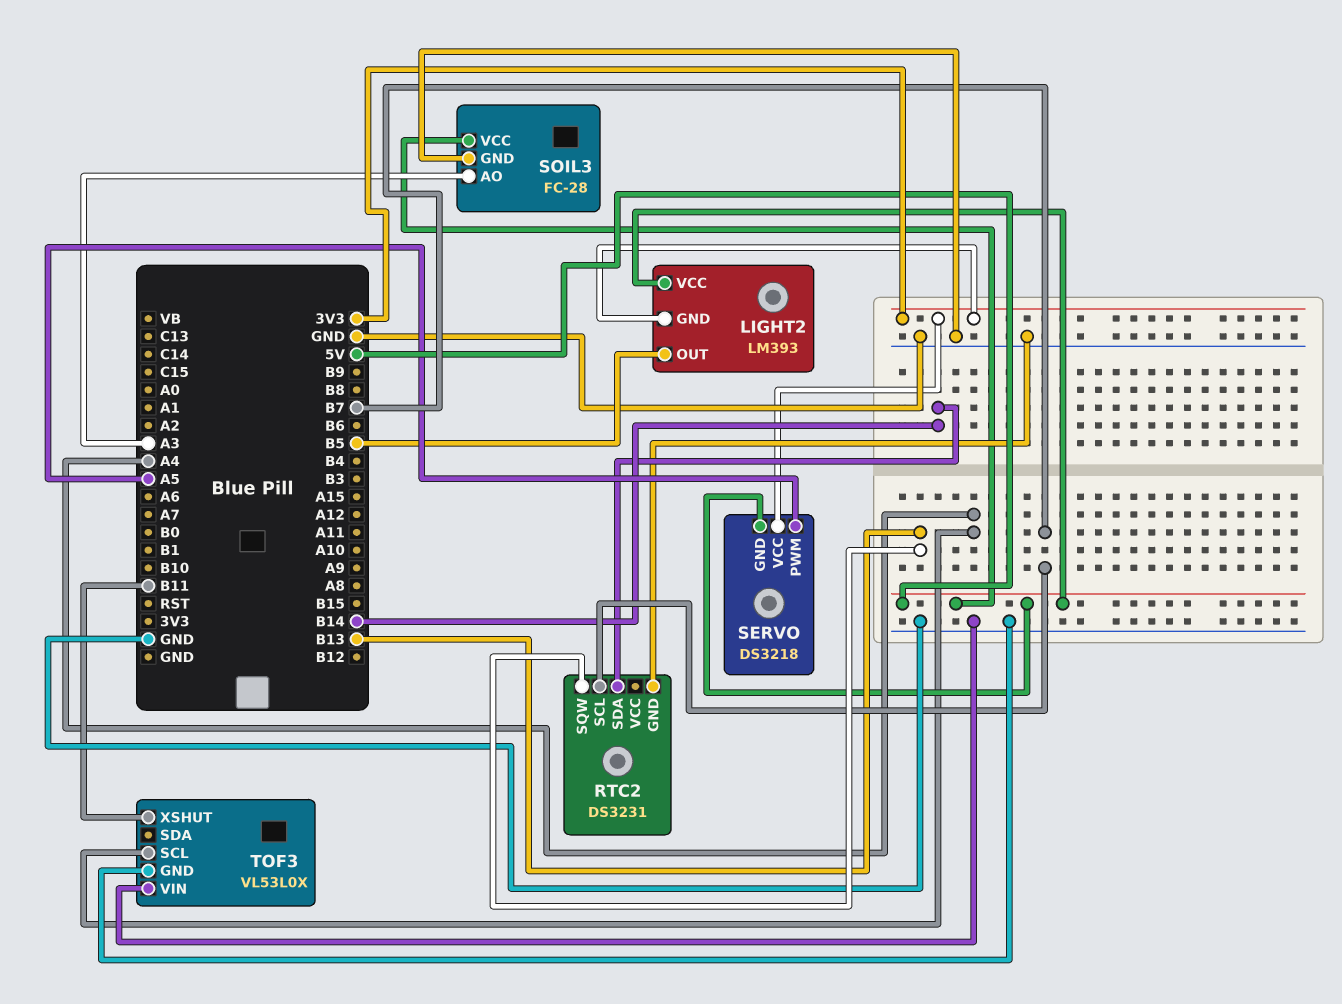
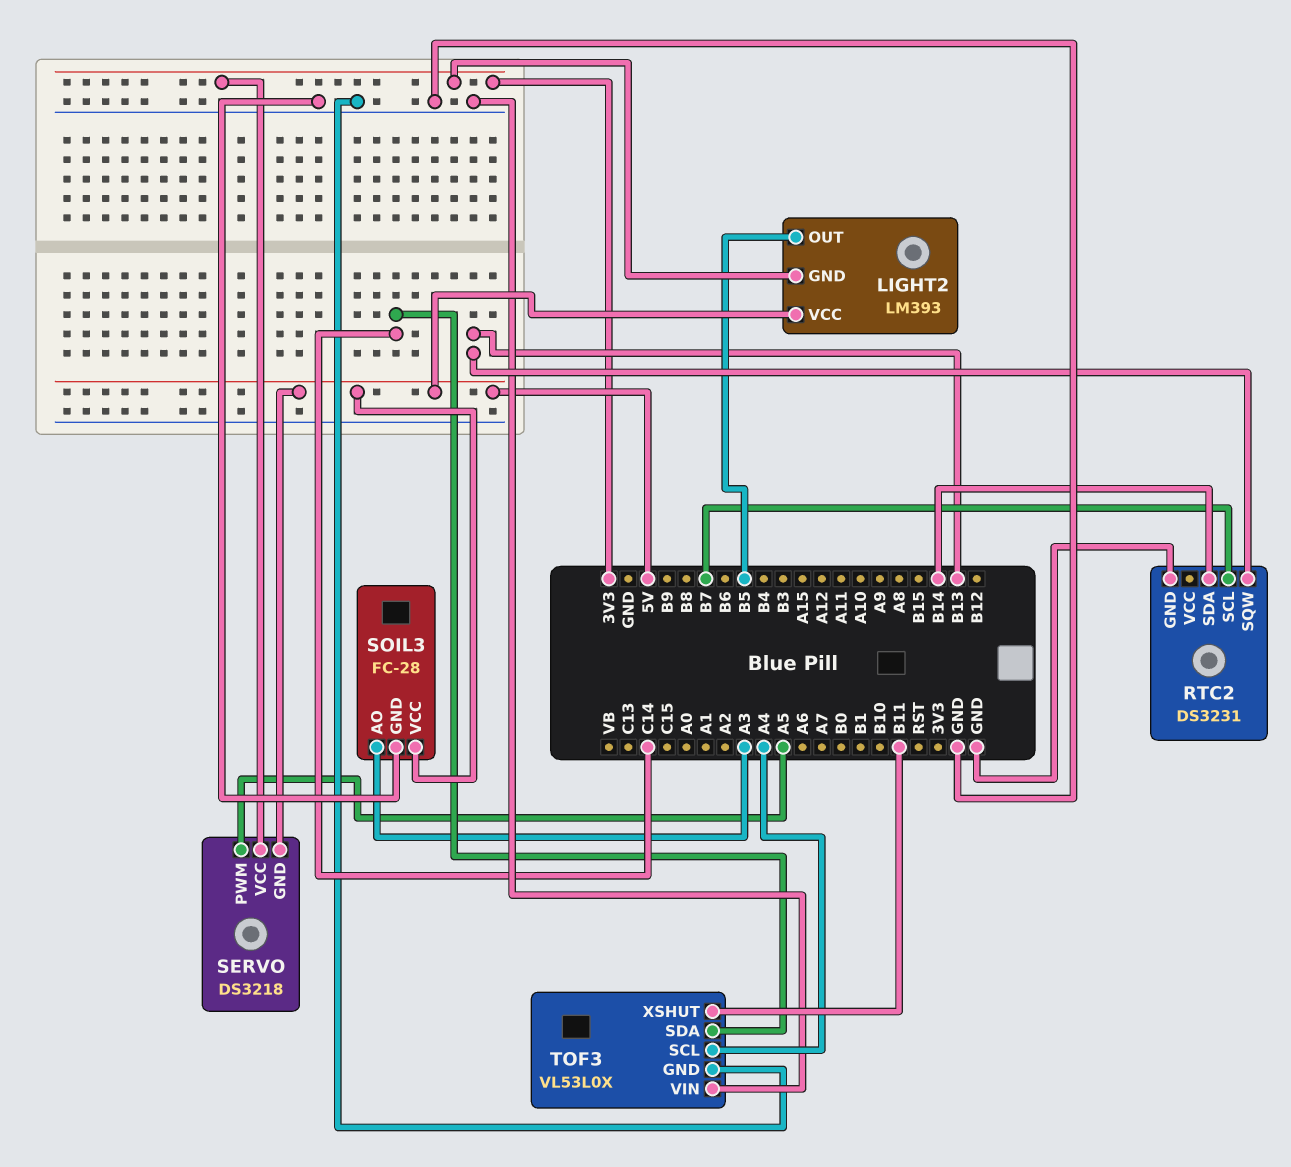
TOF3 pin SDA: none -> C14

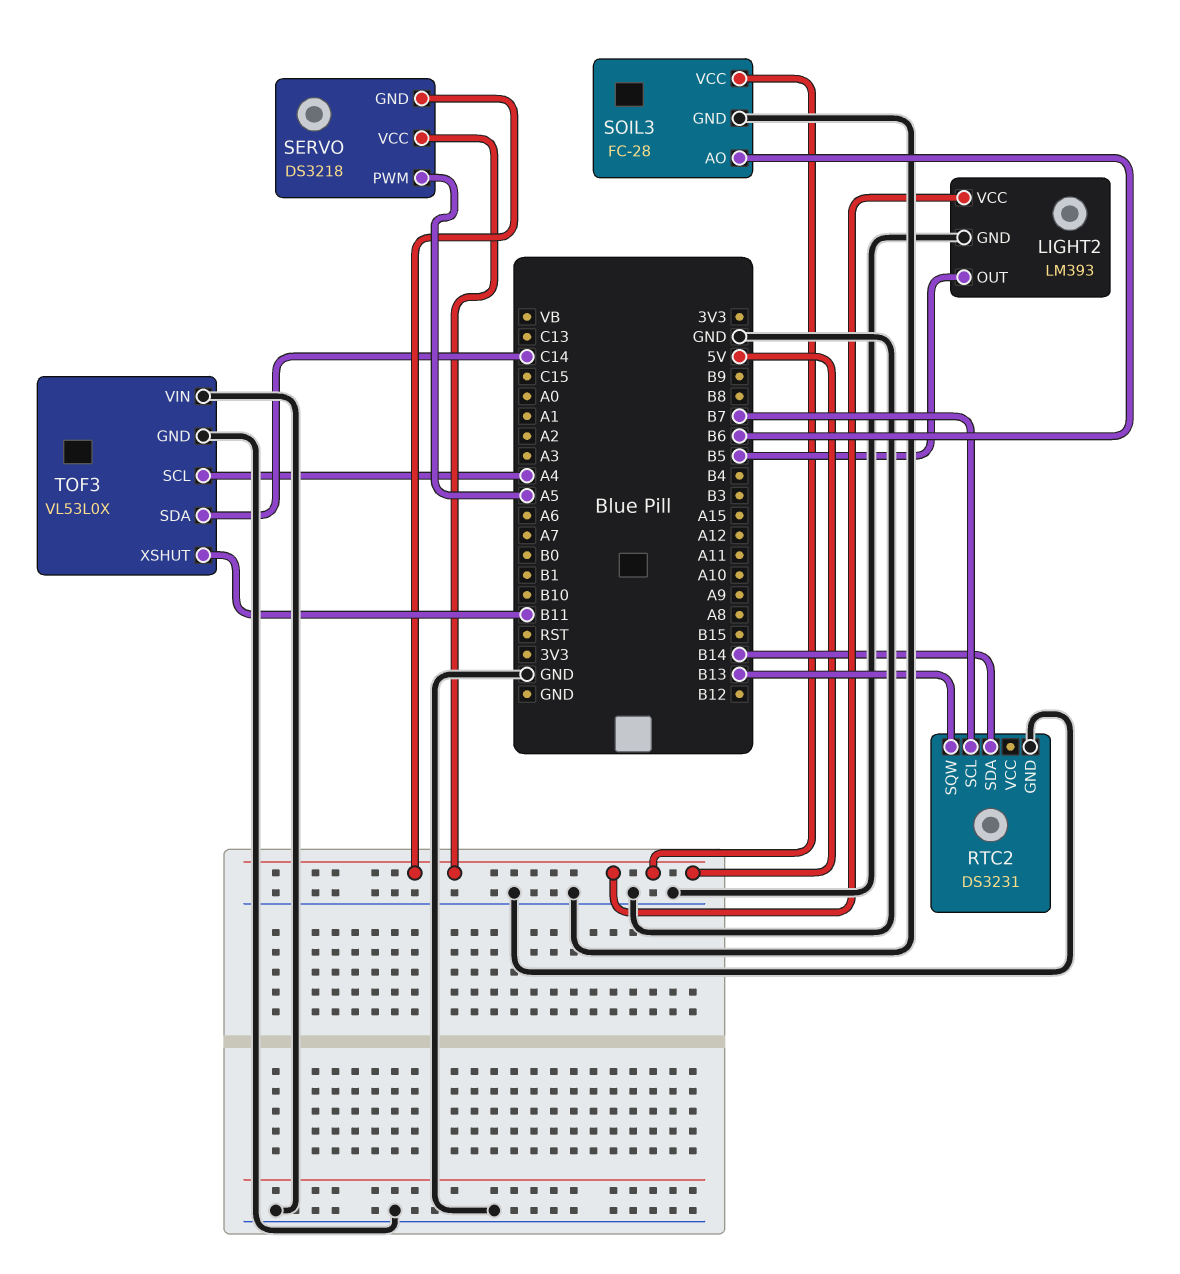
LIGHT2 pin GND: 3V3 -> GND
SERVO pin VCC: 3V3 -> 5V
SOIL3 pin AO: A3 -> B6

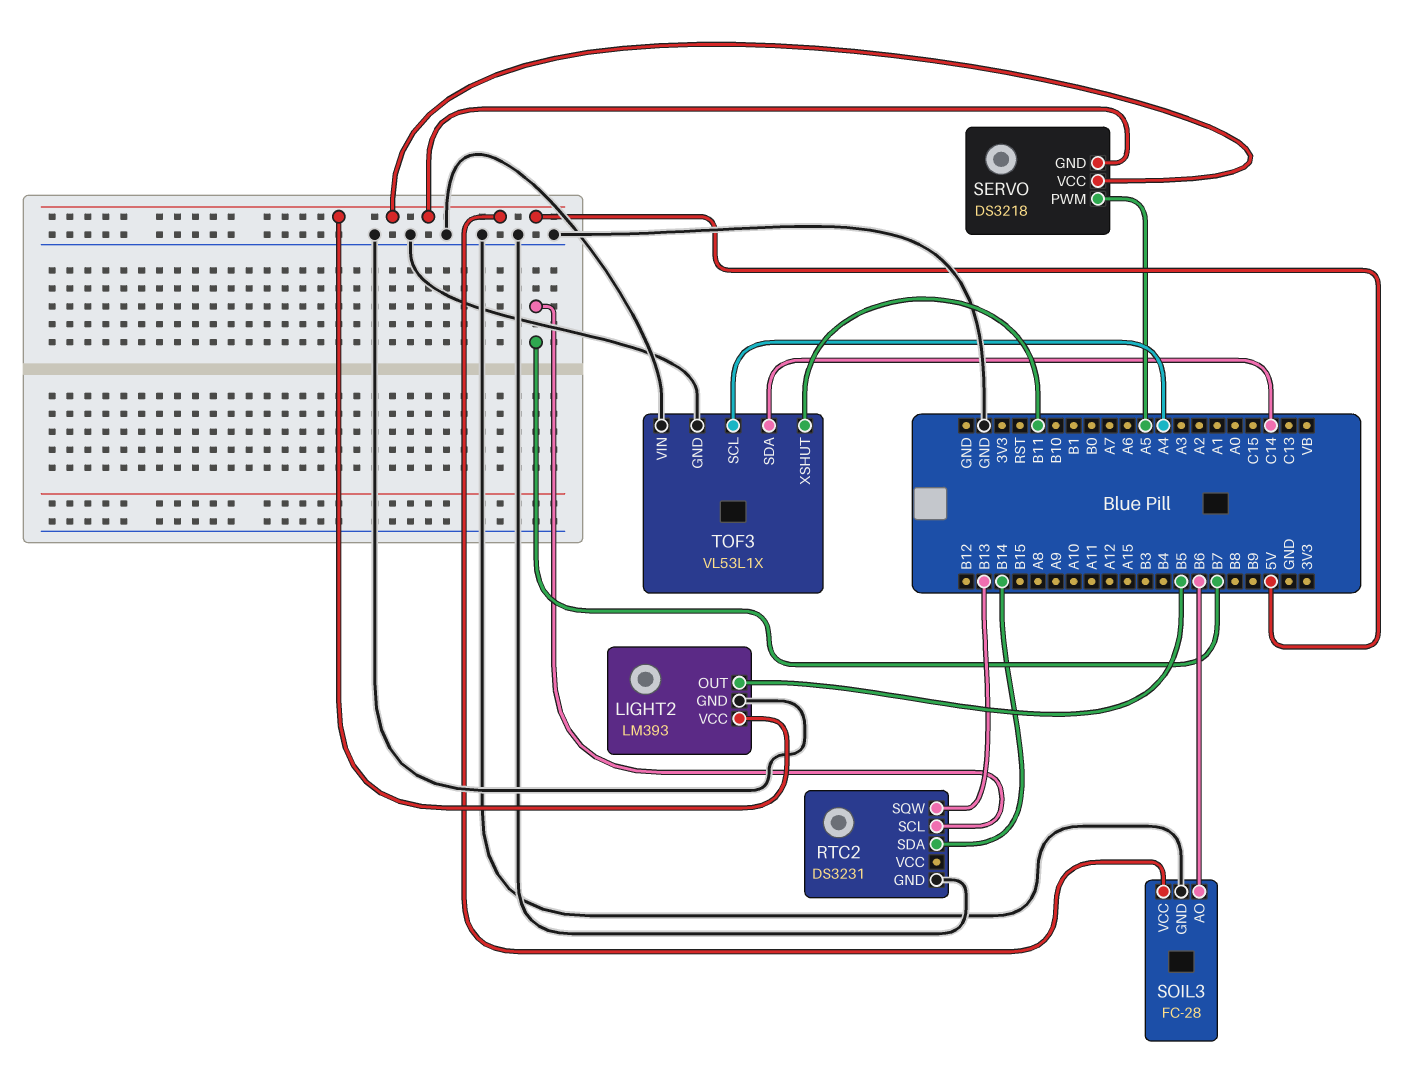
TOF3: VL53L0X -> VL53L1X

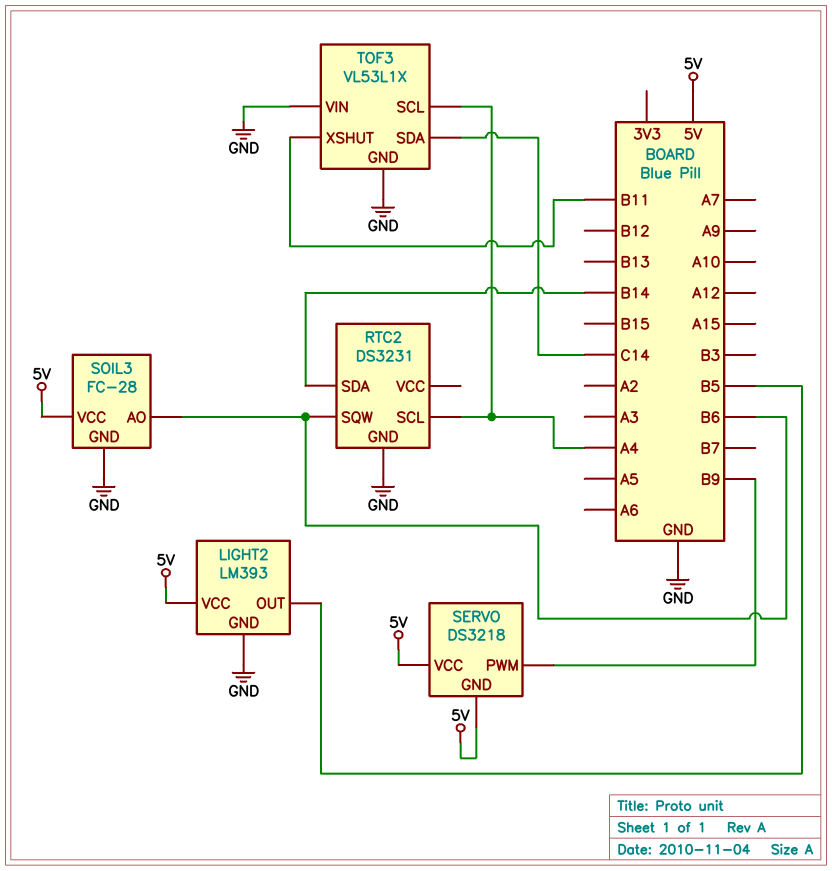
RTC2 pin SCL: B7 -> A4
RTC2 pin SQW: B13 -> B6
SERVO pin PWM: A5 -> B9

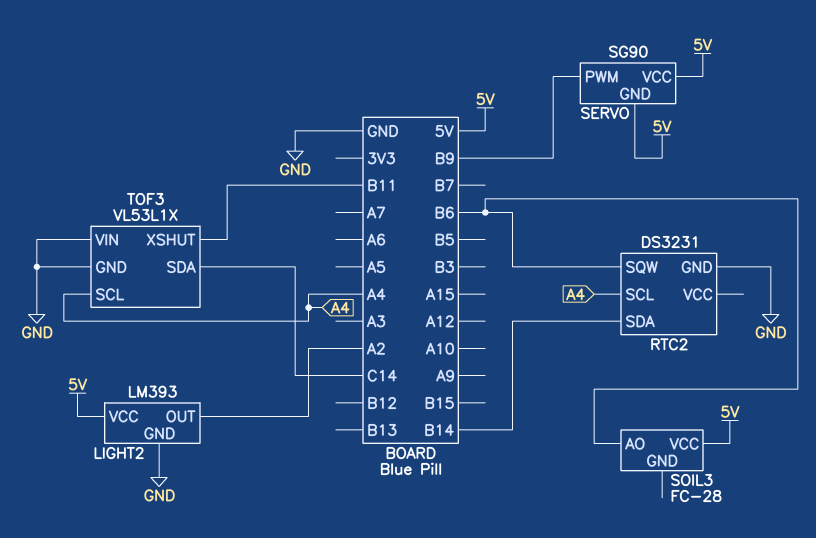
LIGHT2 pin OUT: B5 -> A2
SERVO: DS3218 -> SG90
SOIL3 pin GND: GND -> none

